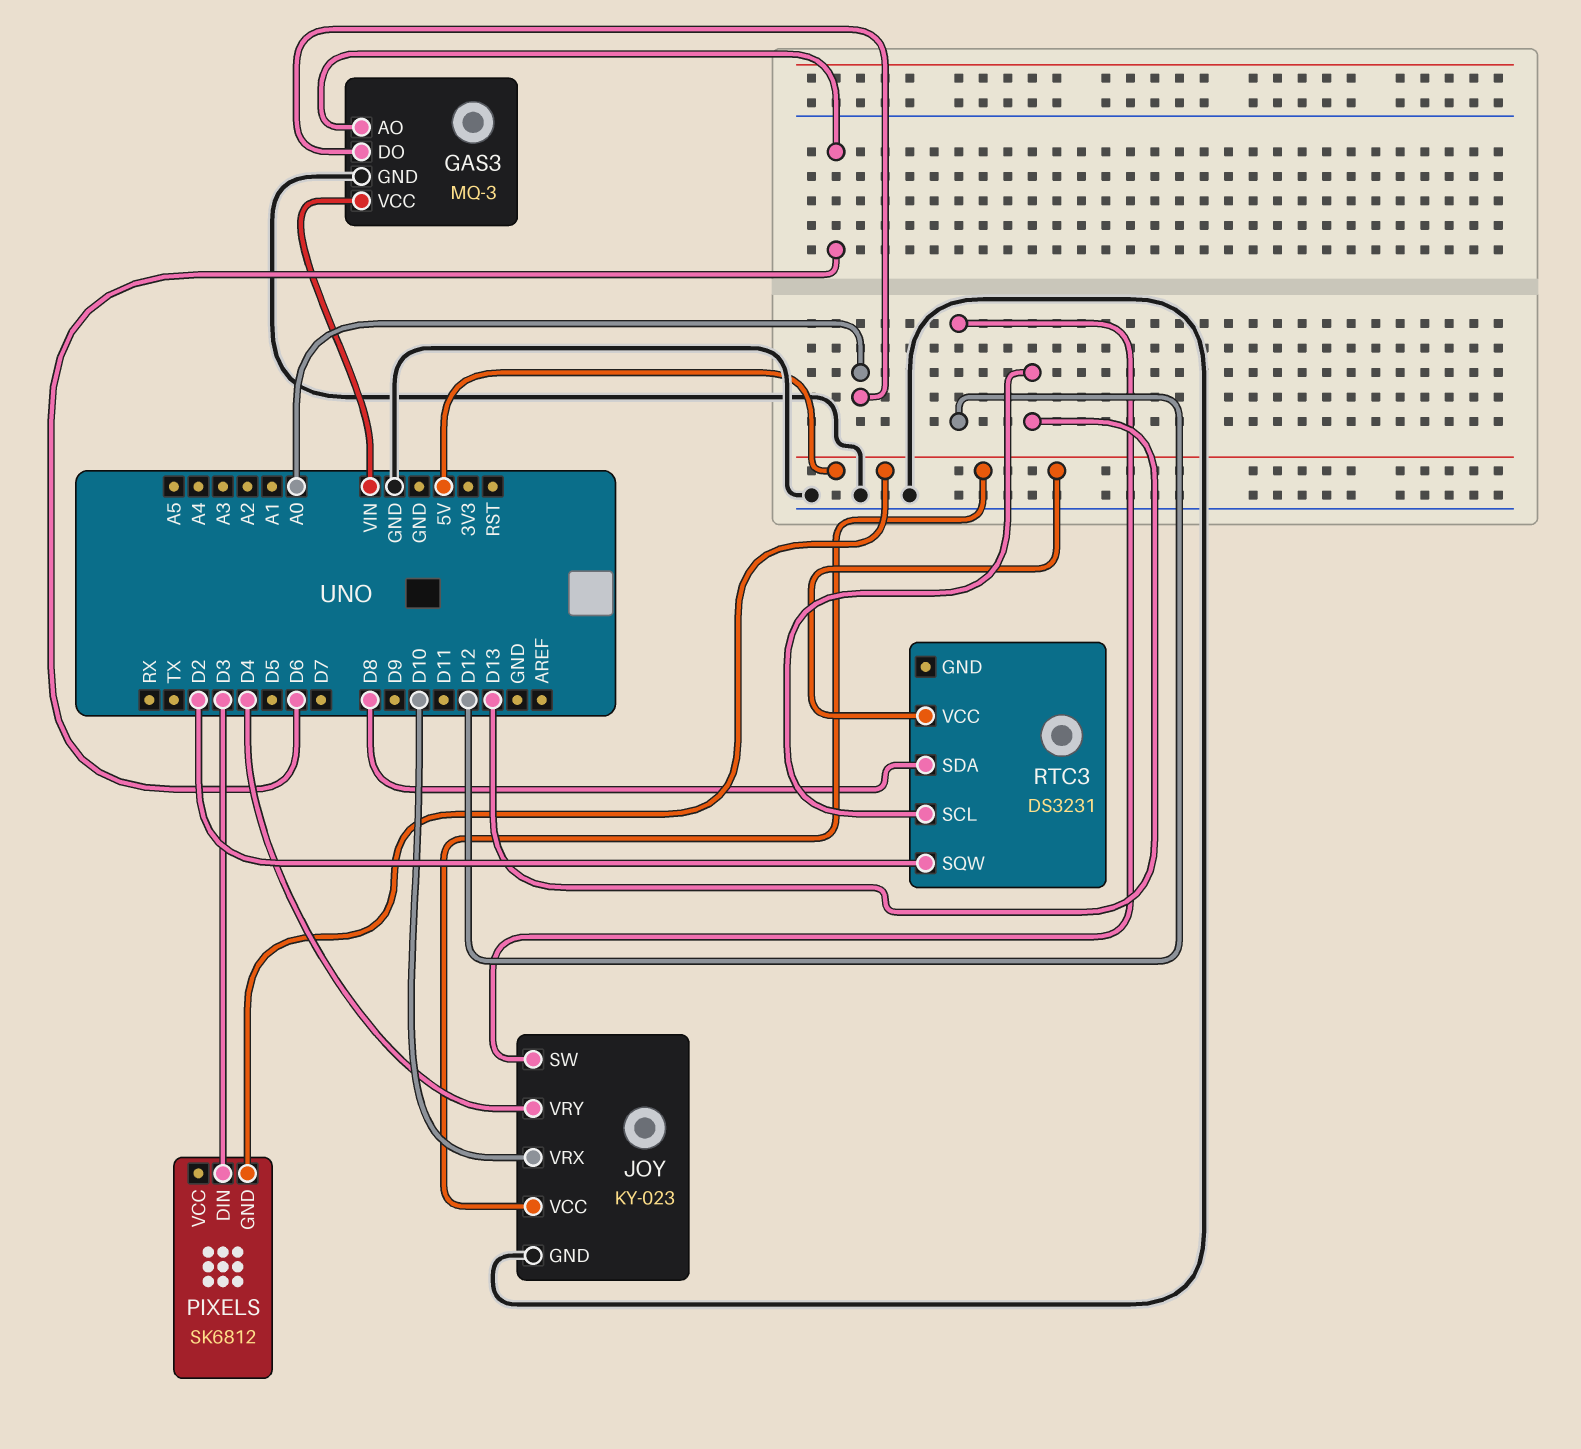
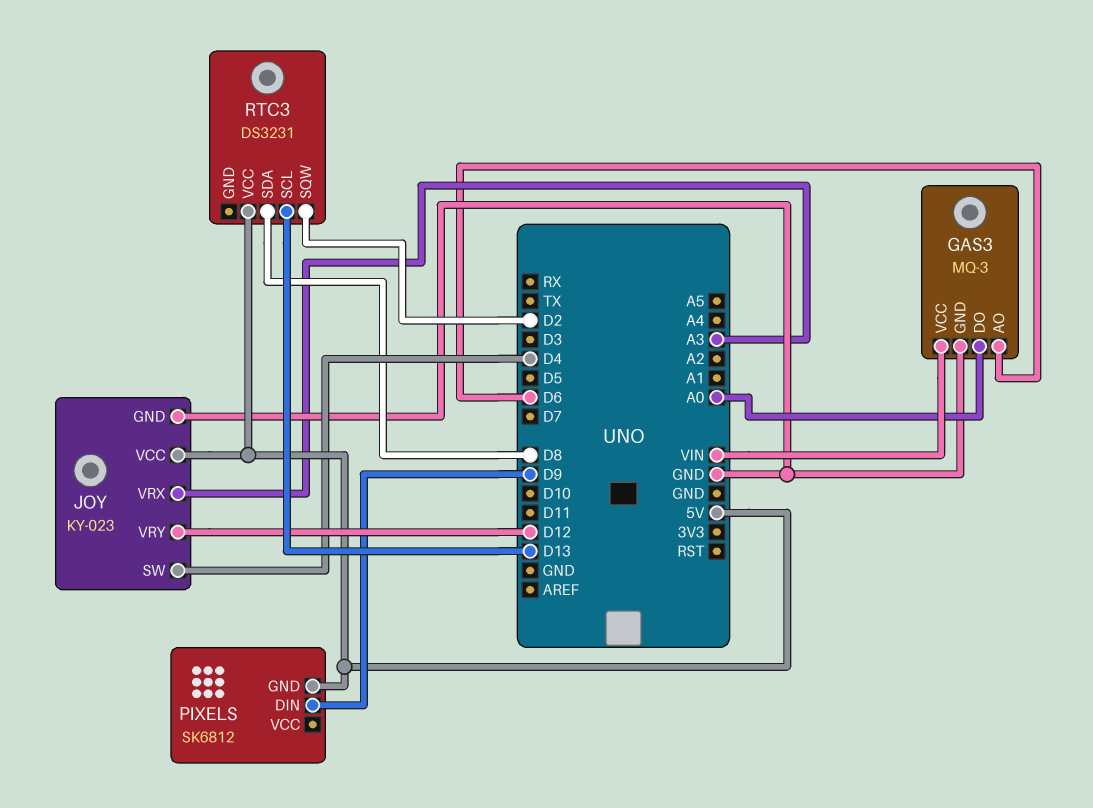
JOY pin SW: D12 -> D4
JOY pin VRX: D10 -> A3
JOY pin VRY: D4 -> D12
PIXELS pin DIN: D3 -> D9

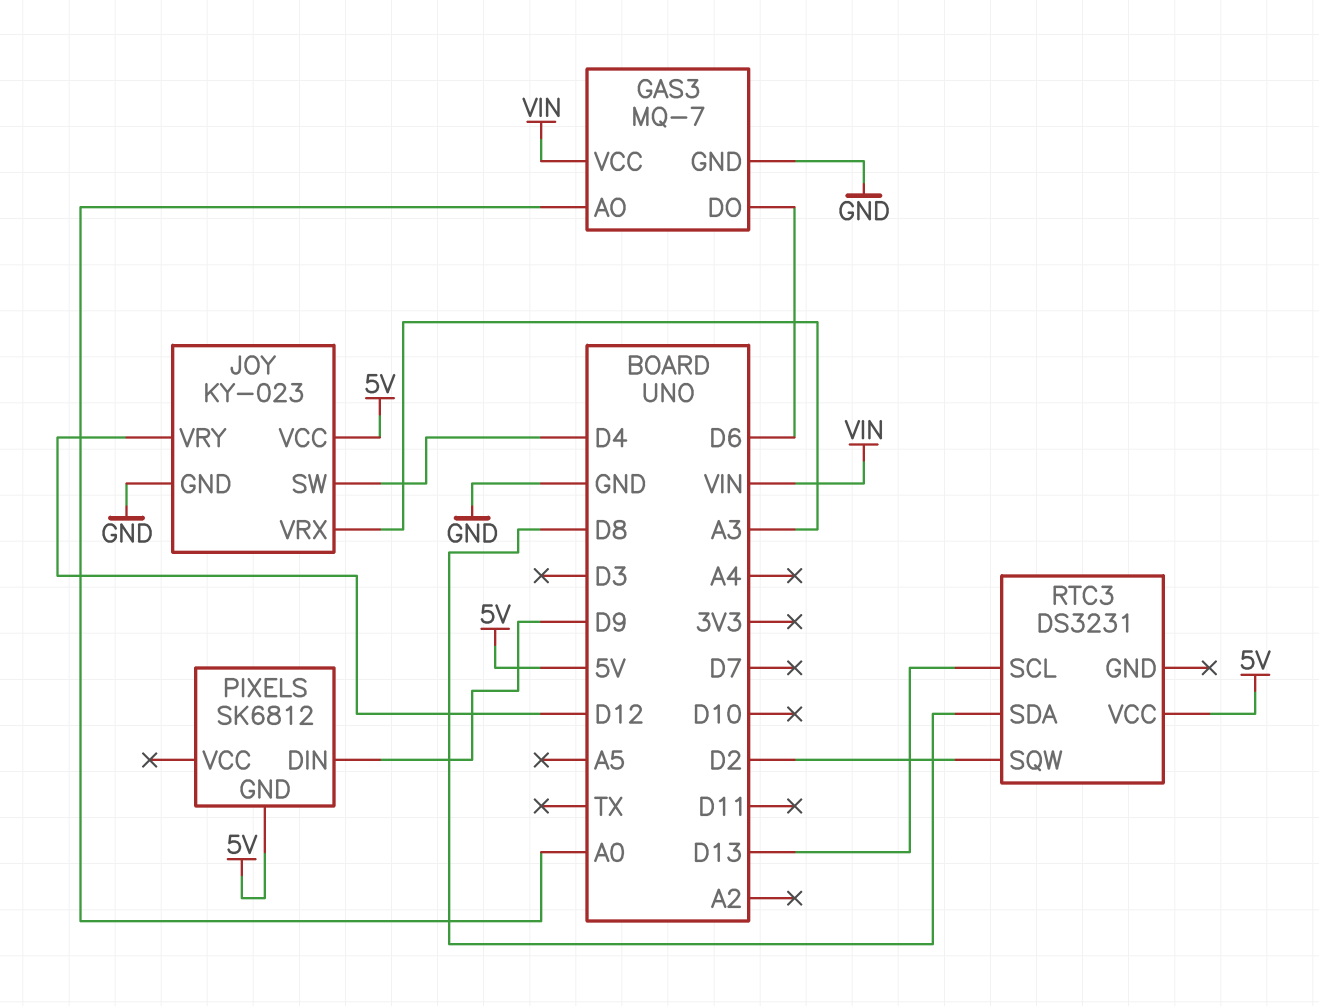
GAS3: MQ-3 -> MQ-7
GAS3 pin AO: D6 -> A0
GAS3 pin DO: A0 -> D6

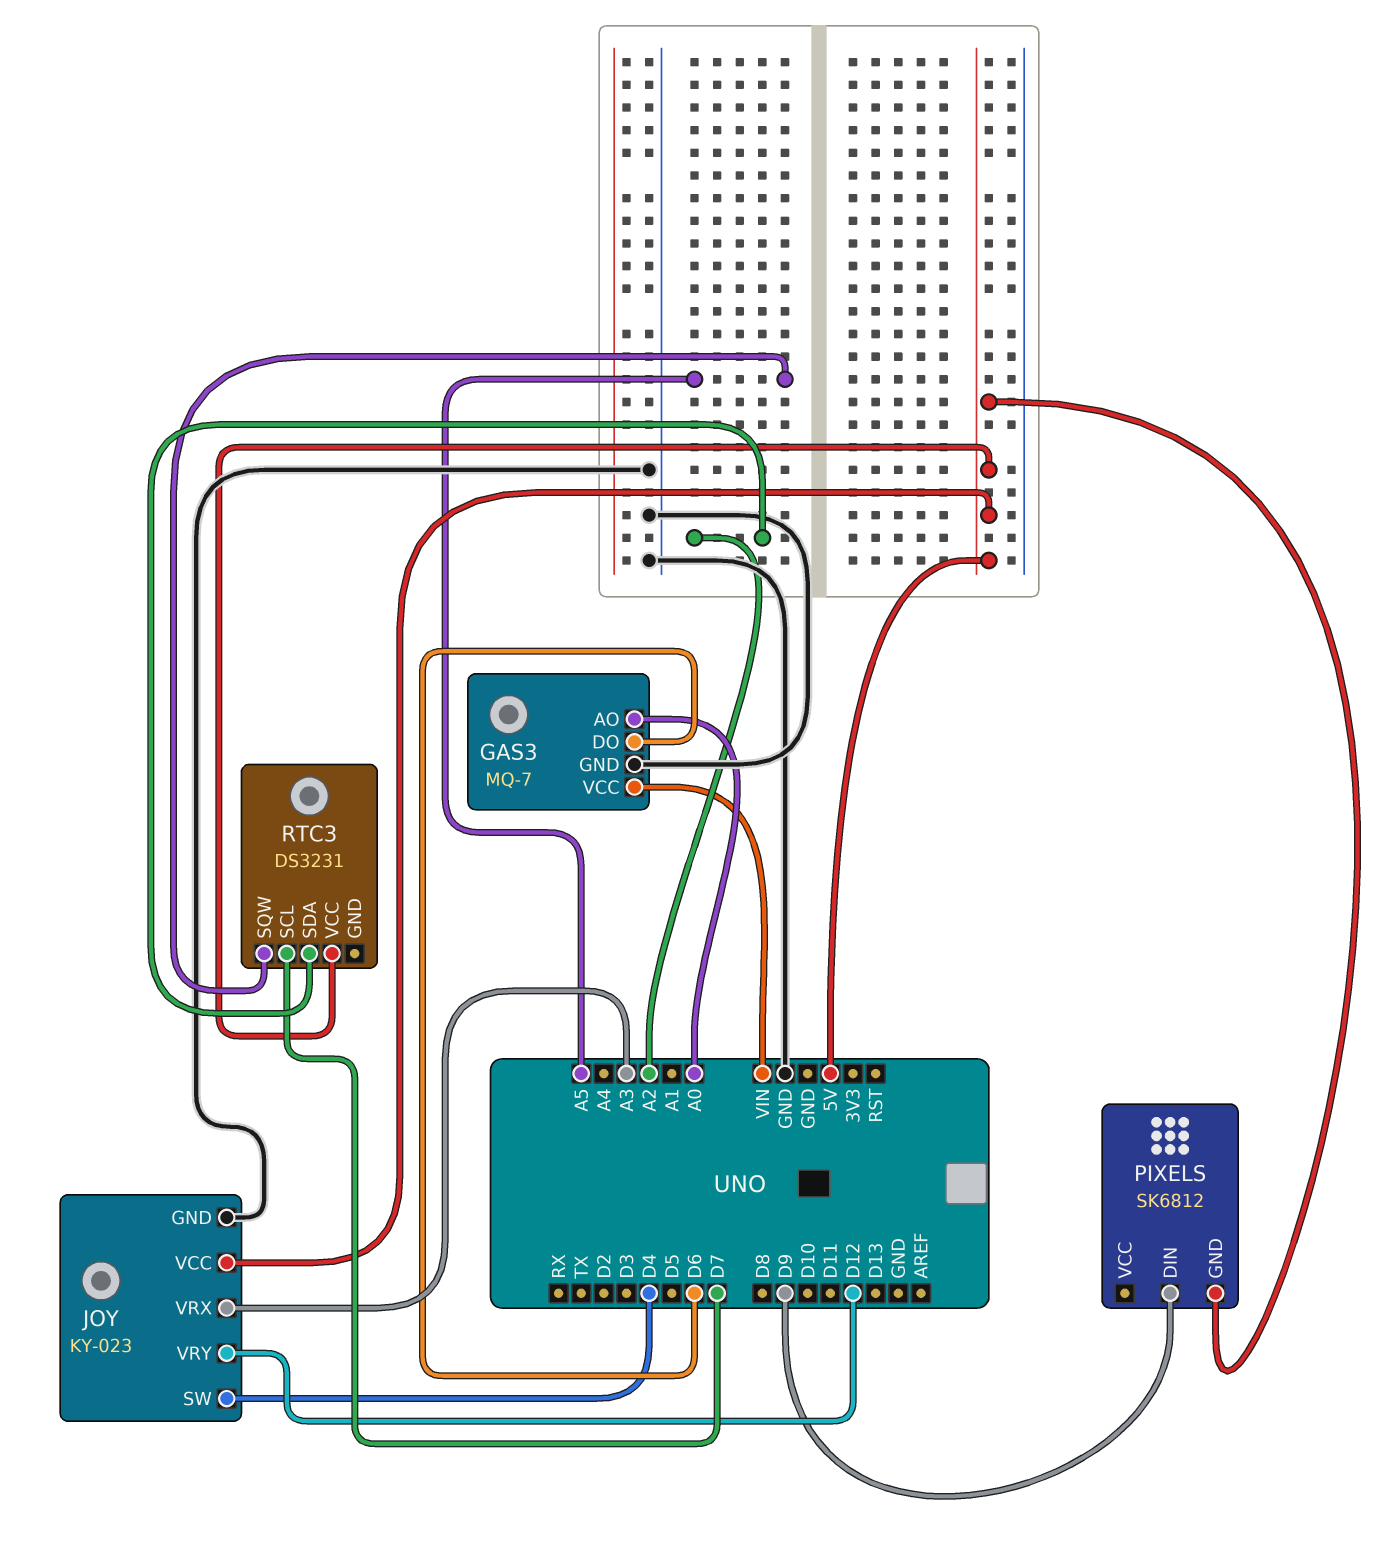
RTC3 pin SCL: D13 -> D7
RTC3 pin SDA: D8 -> A2
RTC3 pin SQW: D2 -> A5

